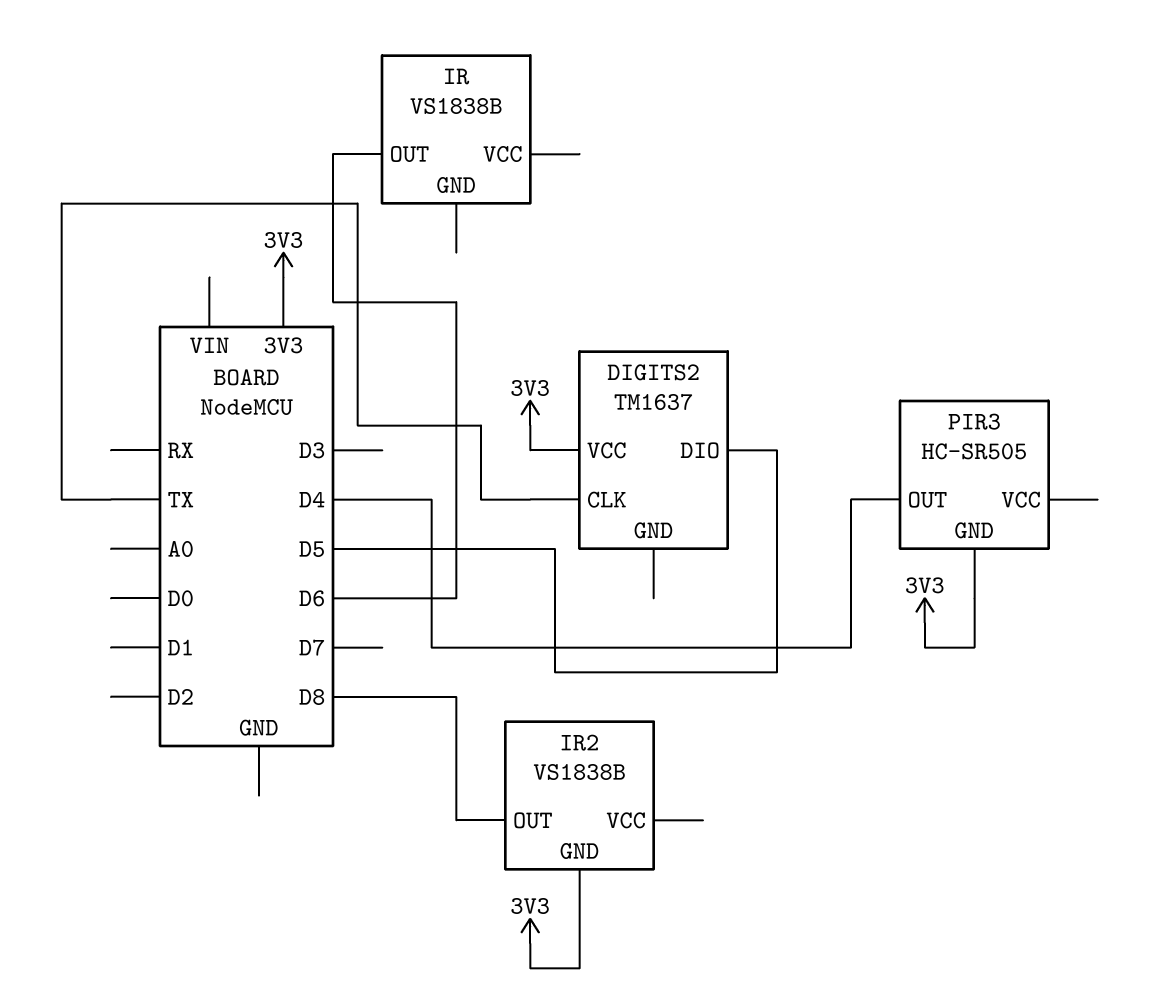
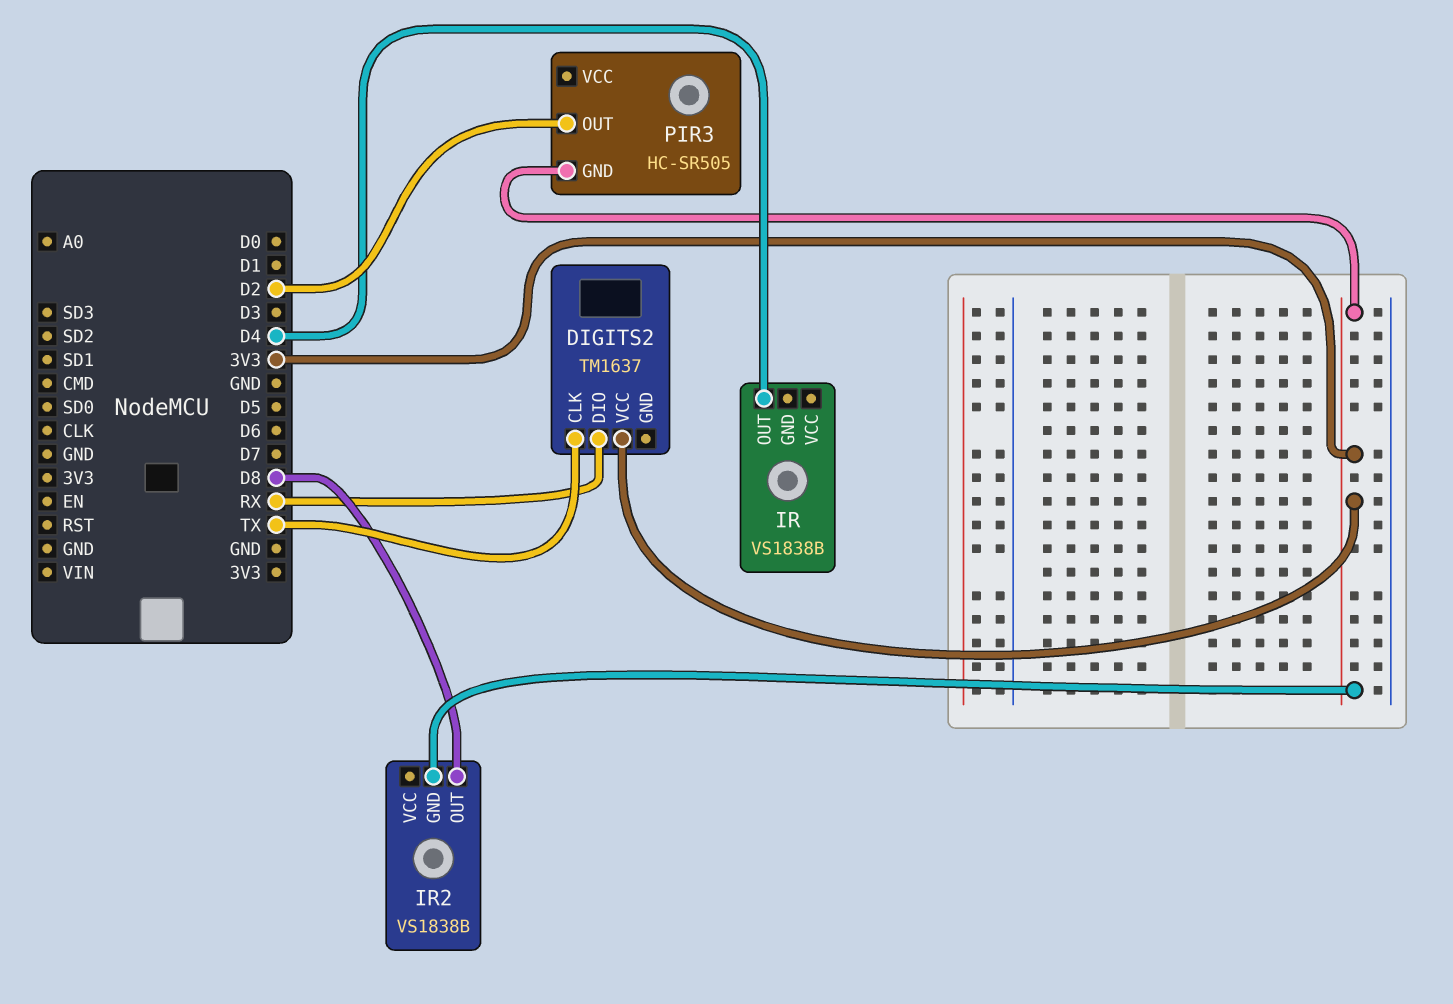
DIGITS2 pin DIO: D5 -> RX
IR pin OUT: D6 -> D4
PIR3 pin OUT: D4 -> D2

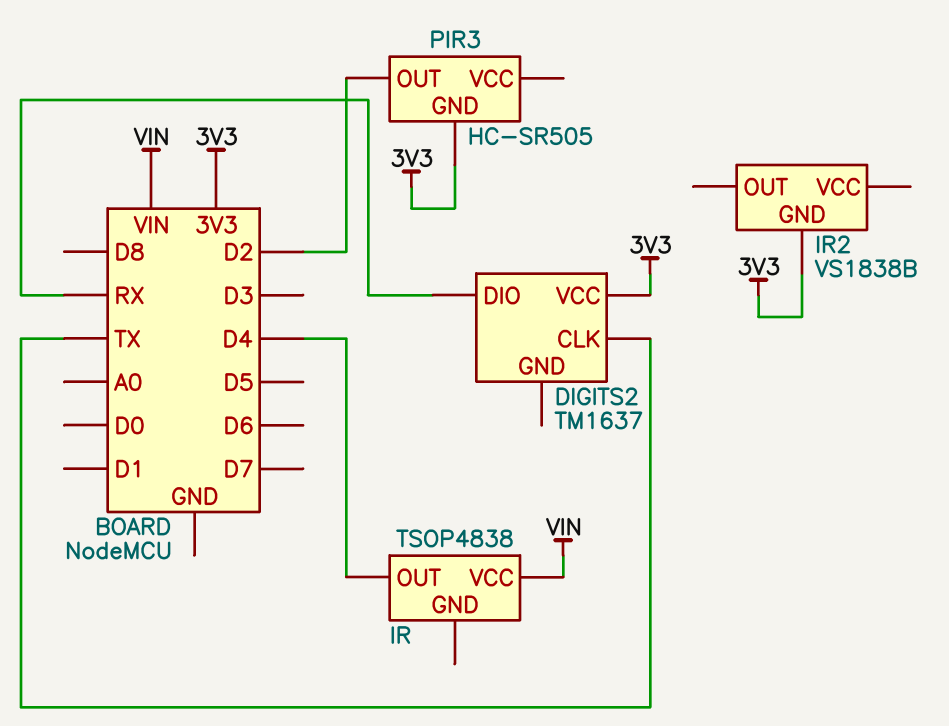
IR: VS1838B -> TSOP4838
IR pin VCC: none -> VIN
IR2 pin OUT: D8 -> none

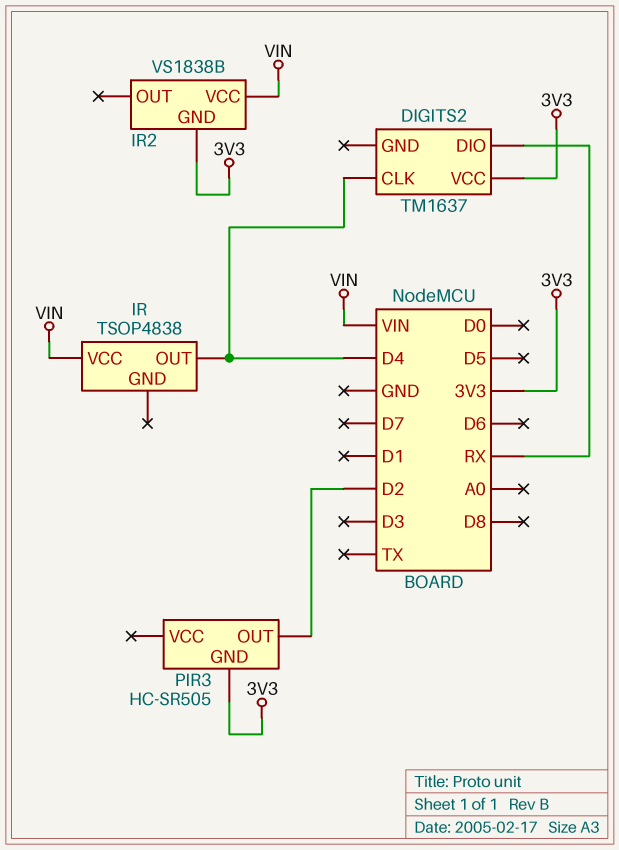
DIGITS2 pin CLK: TX -> D4
IR2 pin VCC: none -> VIN

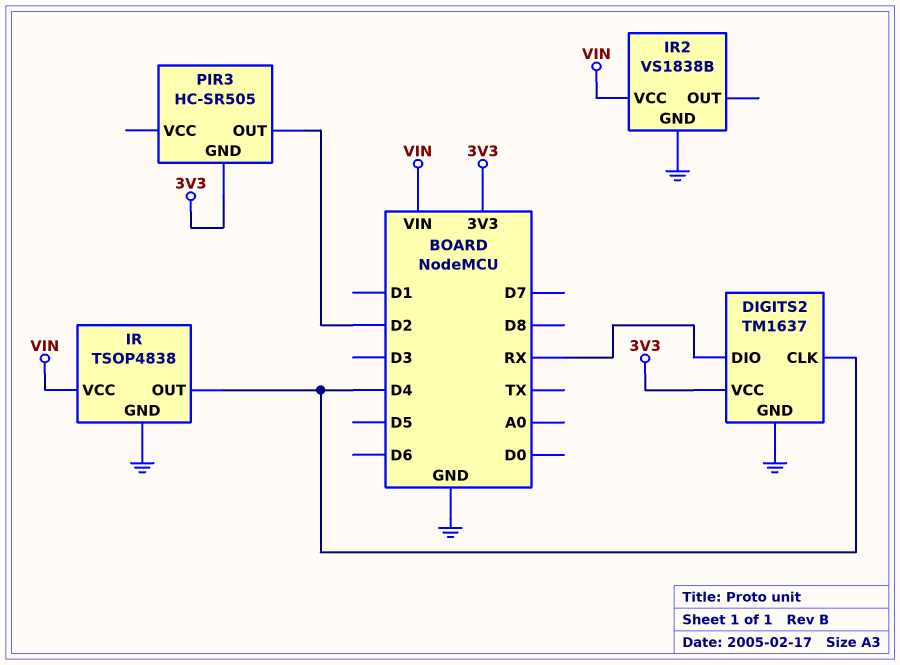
DIGITS2 pin GND: none -> GND
IR pin GND: none -> GND
IR2 pin GND: 3V3 -> GND

